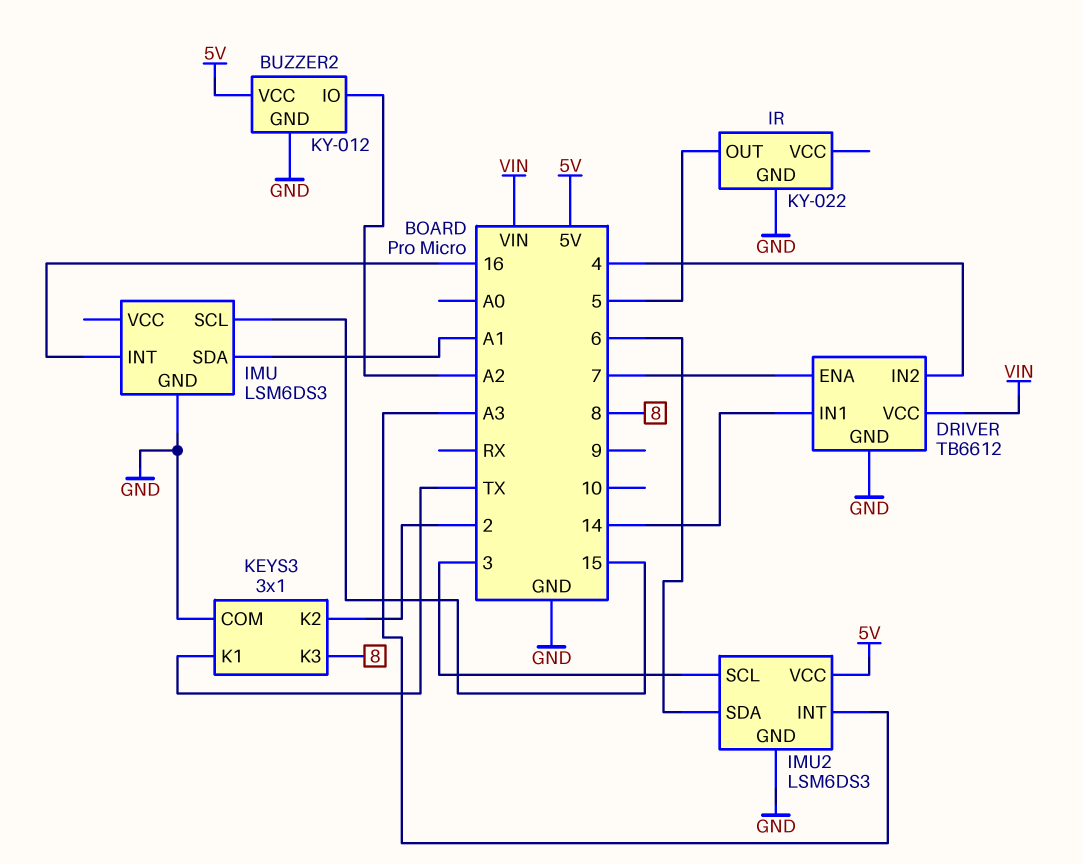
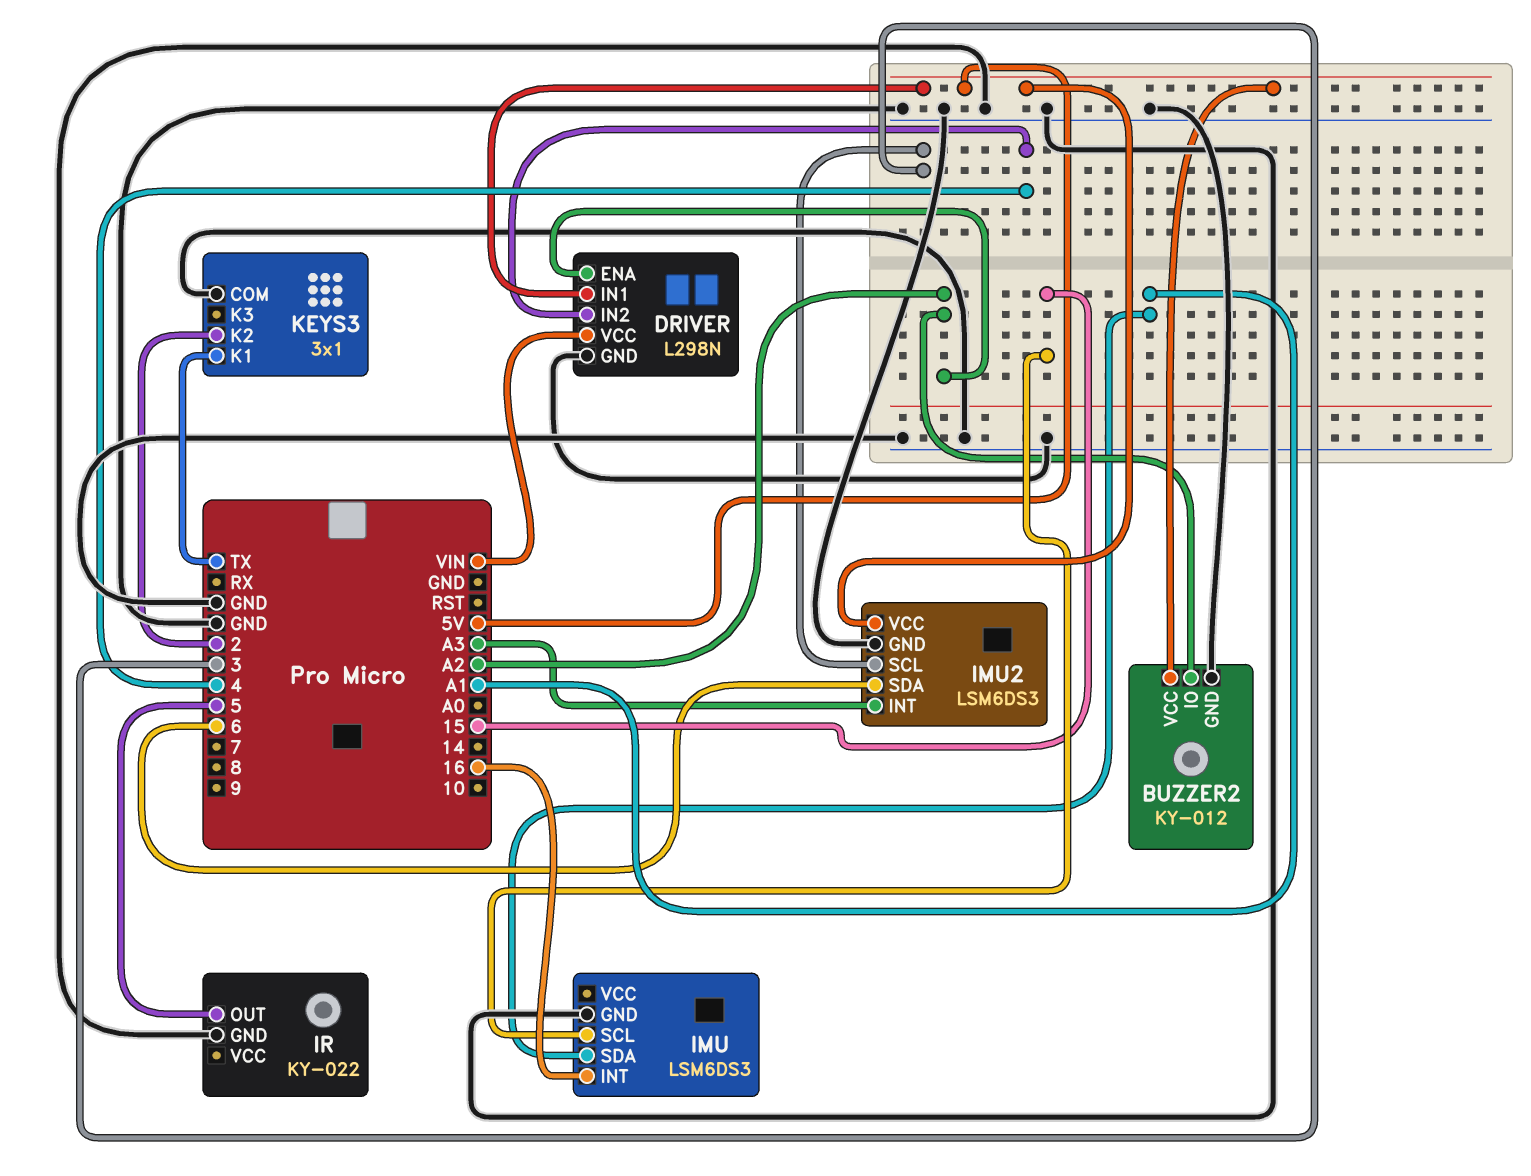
DRIVER: TB6612 -> L298N
DRIVER pin ENA: 7 -> A2
DRIVER pin IN1: 14 -> 5V
KEYS3 pin K3: 8 -> none

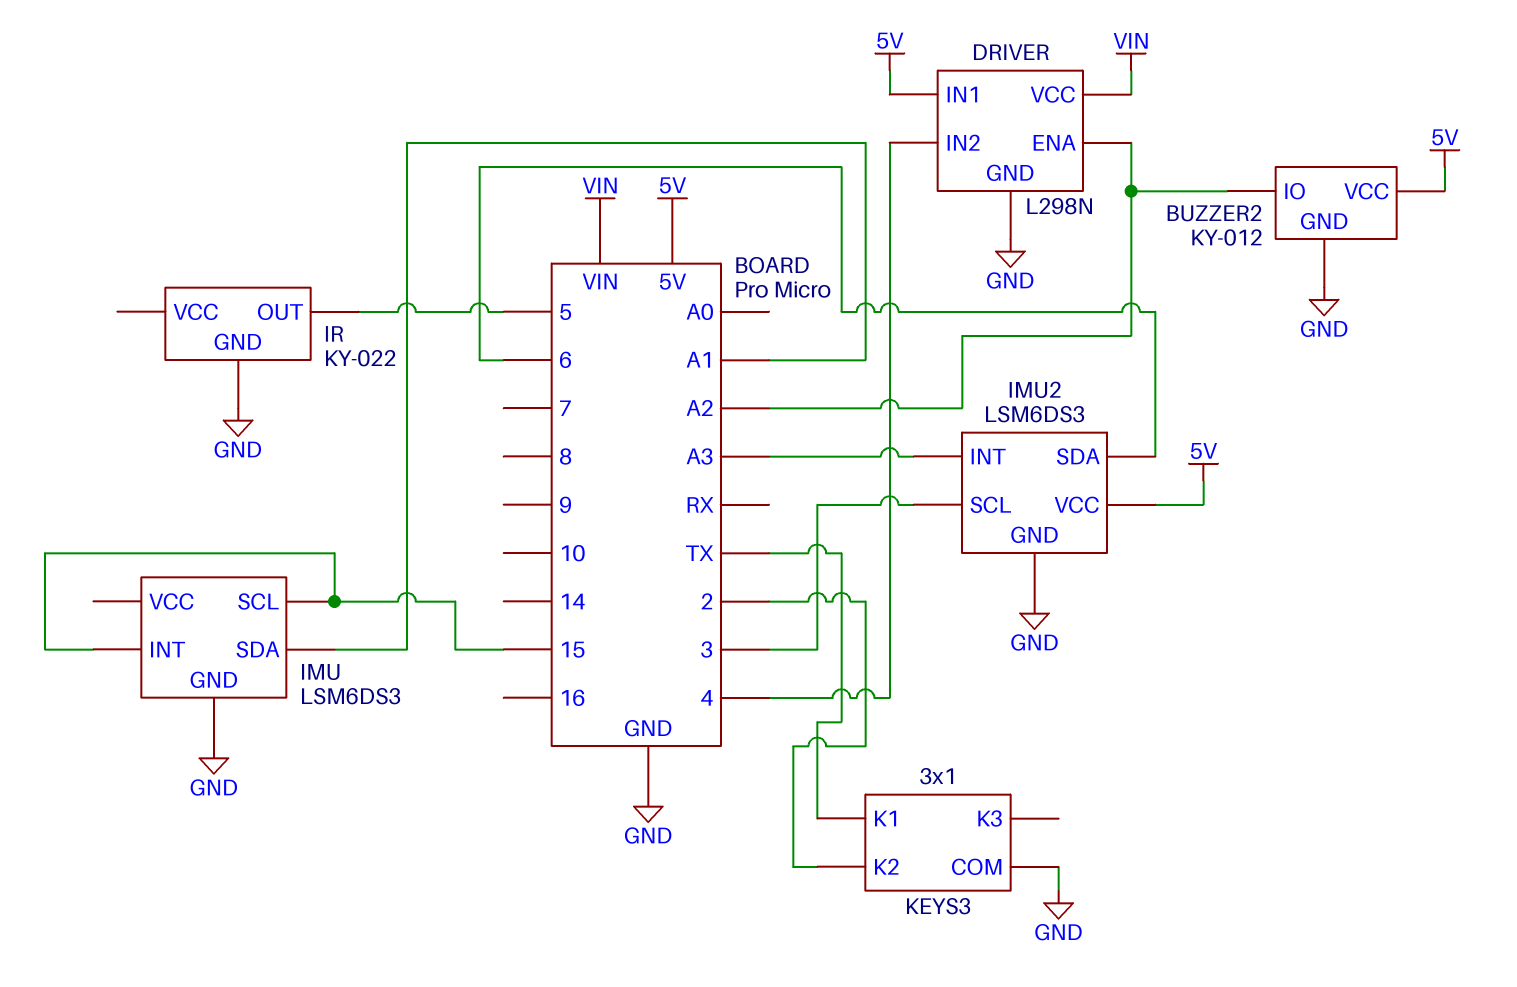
IMU pin INT: 16 -> 15

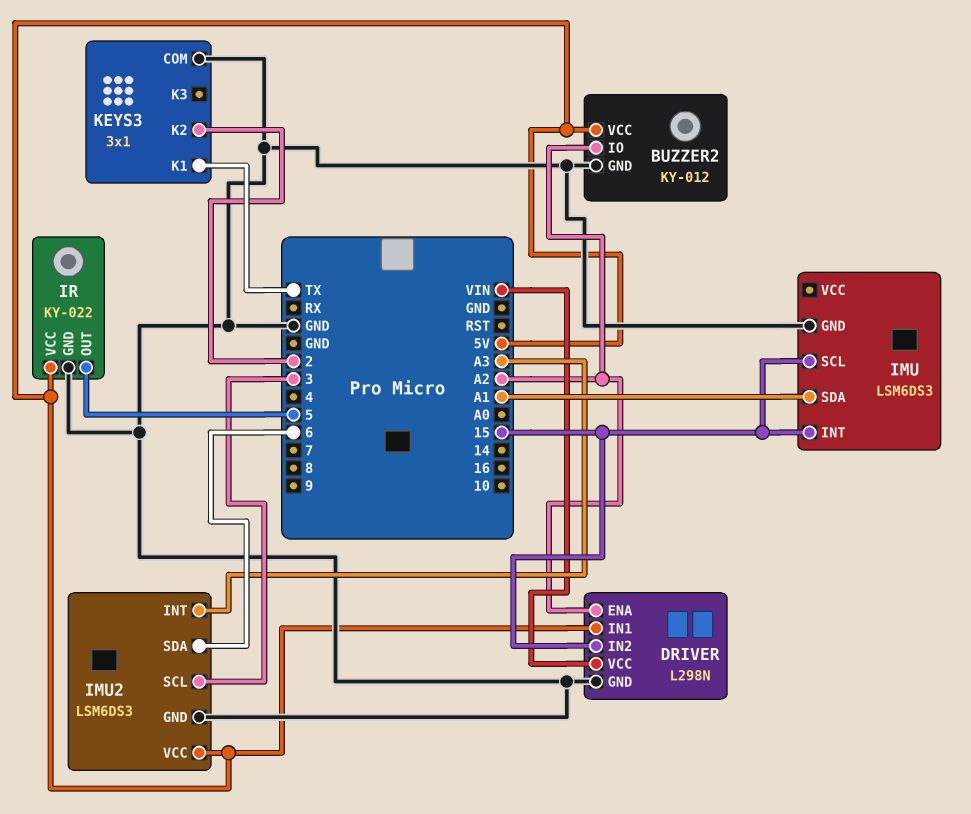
DRIVER pin IN2: 4 -> 15
IR pin VCC: none -> 5V

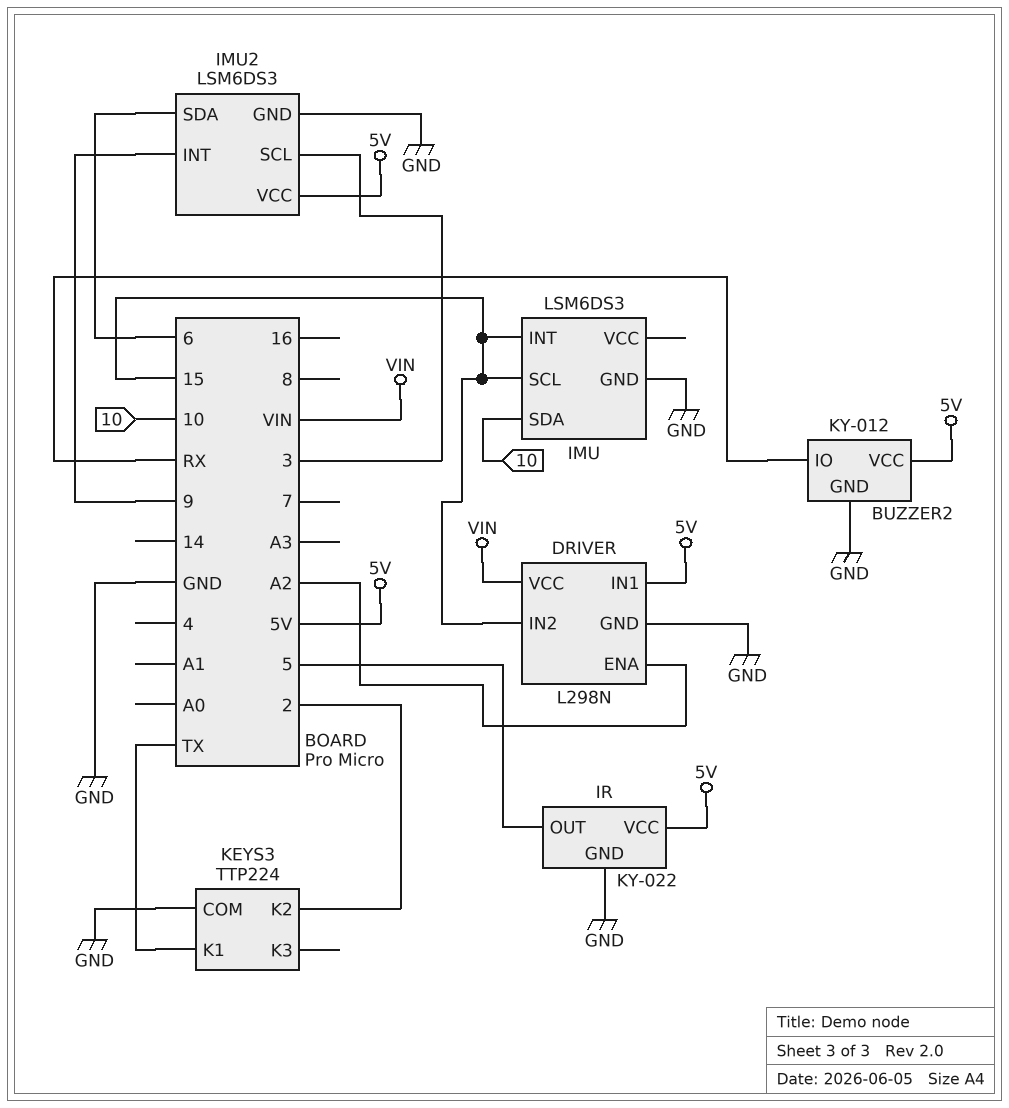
BUZZER2 pin IO: A2 -> RX
IMU pin SDA: A1 -> 10
IMU2 pin INT: A3 -> 9
KEYS3: 3x1 -> TTP224

